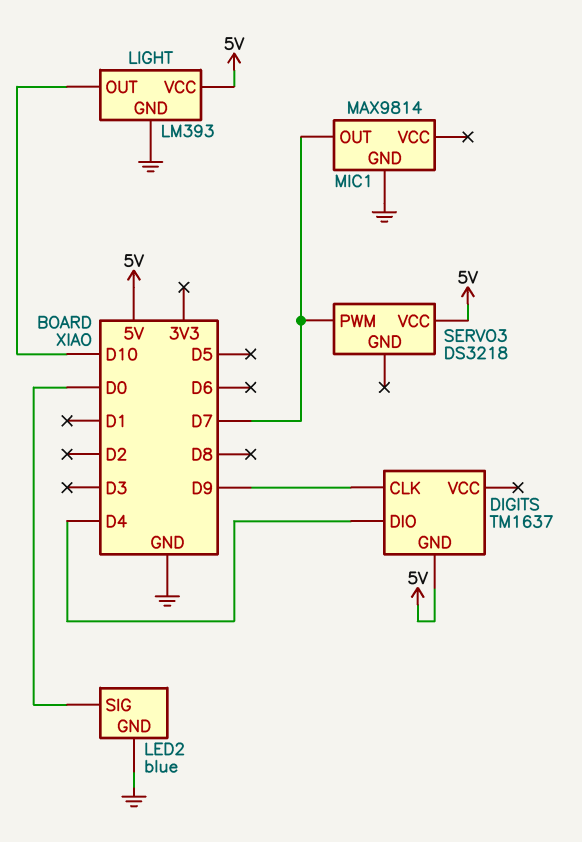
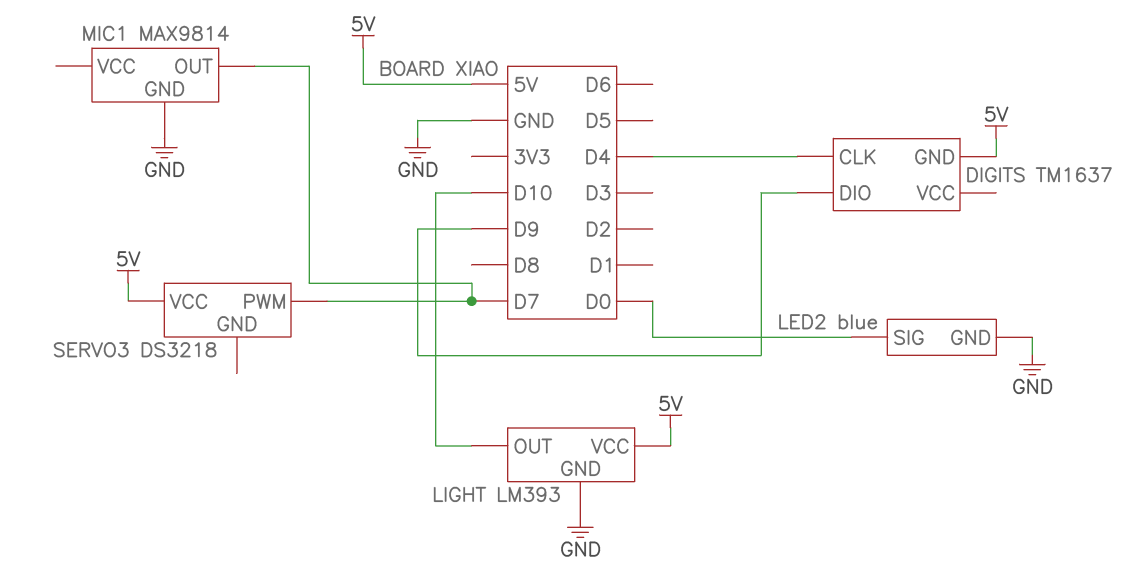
DIGITS pin CLK: D9 -> D4
DIGITS pin DIO: D4 -> D9

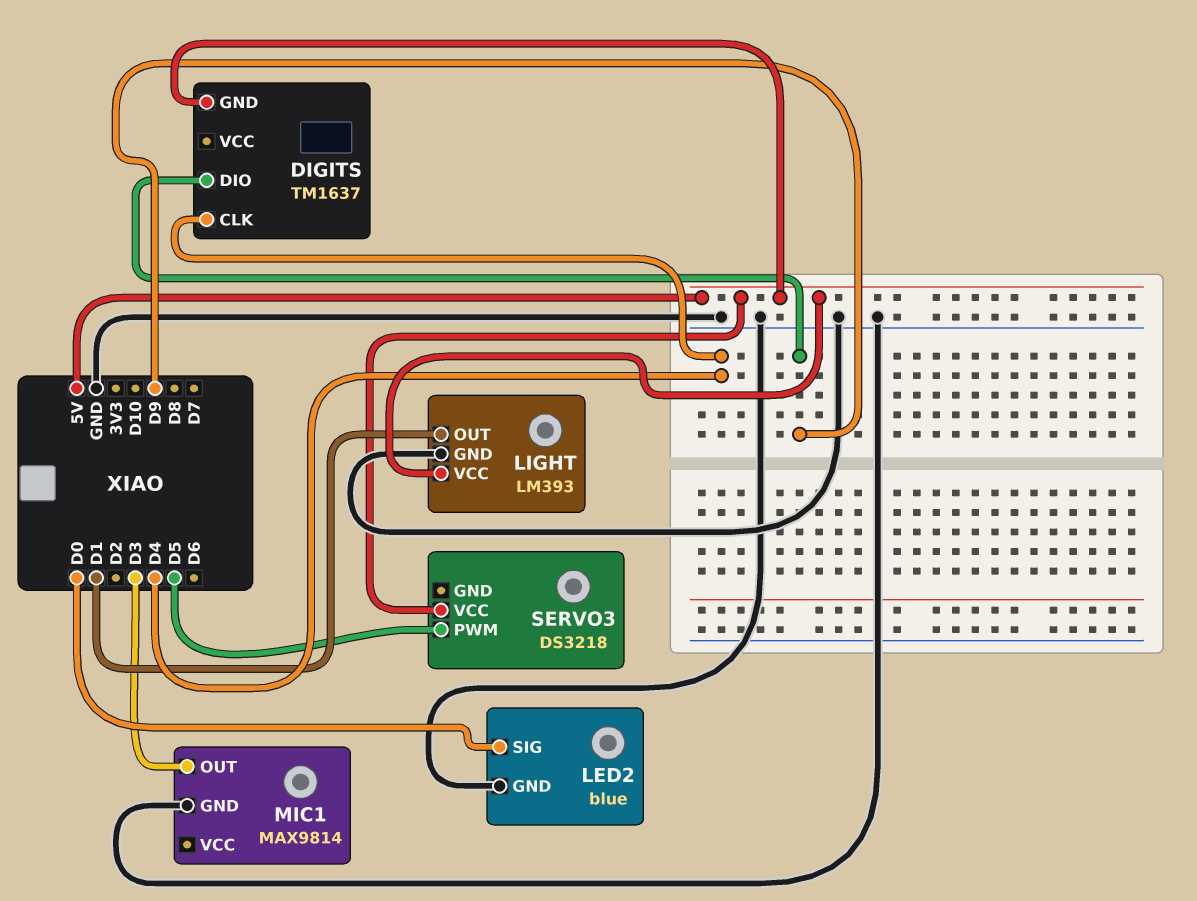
LIGHT pin OUT: D10 -> D1
MIC1 pin OUT: D7 -> D3
SERVO3 pin PWM: D7 -> D5

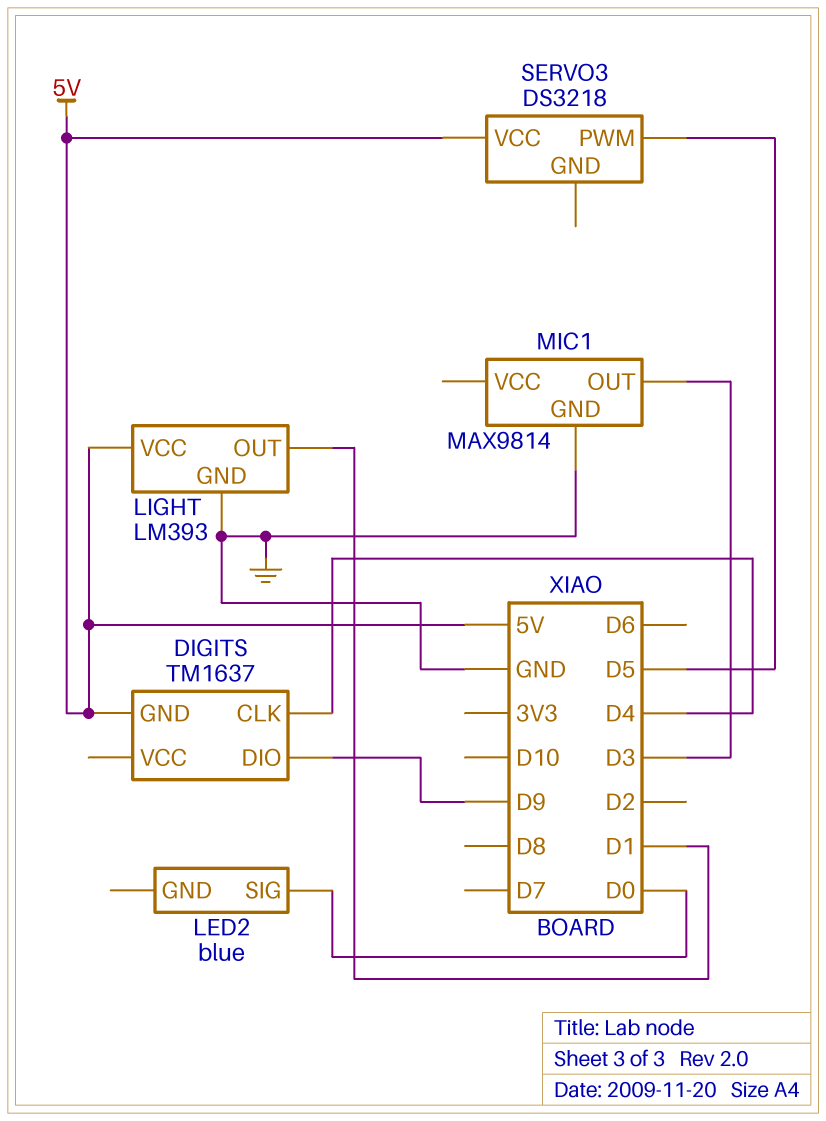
LED2 pin GND: GND -> none

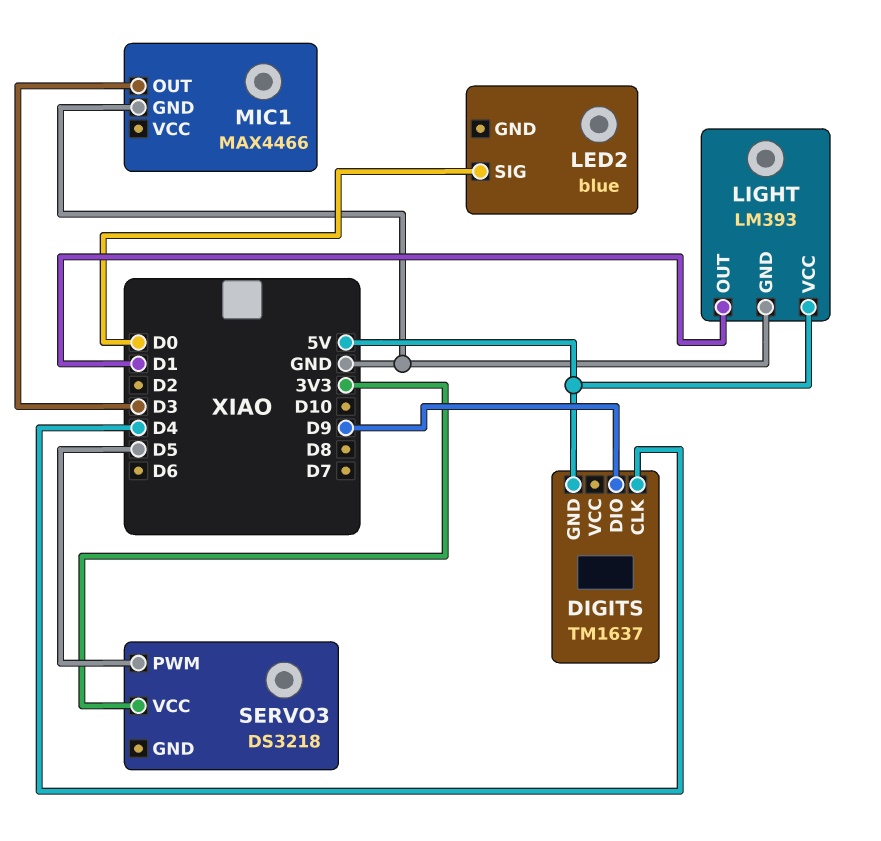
MIC1: MAX9814 -> MAX4466
SERVO3 pin VCC: 5V -> 3V3

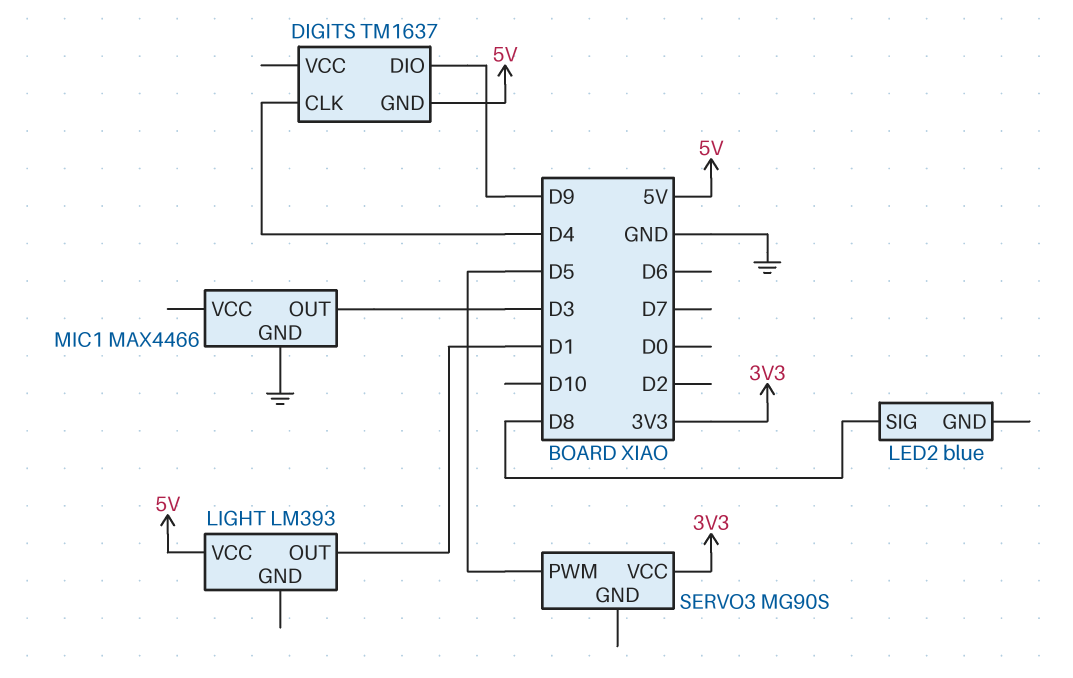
LED2 pin SIG: D0 -> D8
LIGHT pin GND: GND -> none
SERVO3: DS3218 -> MG90S

